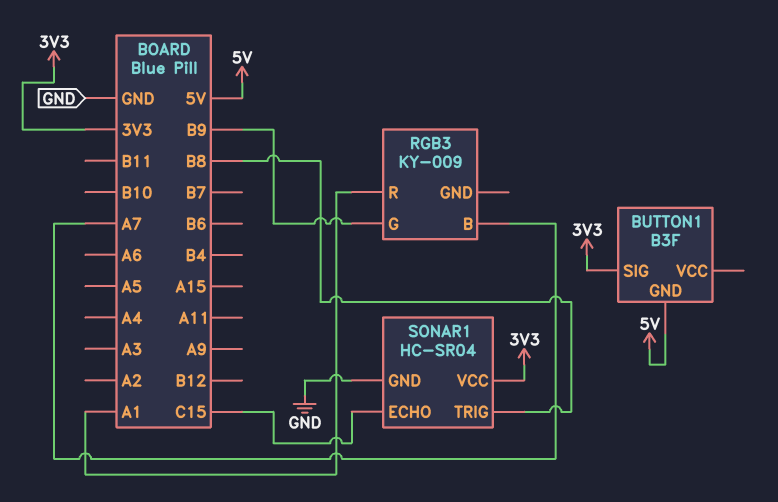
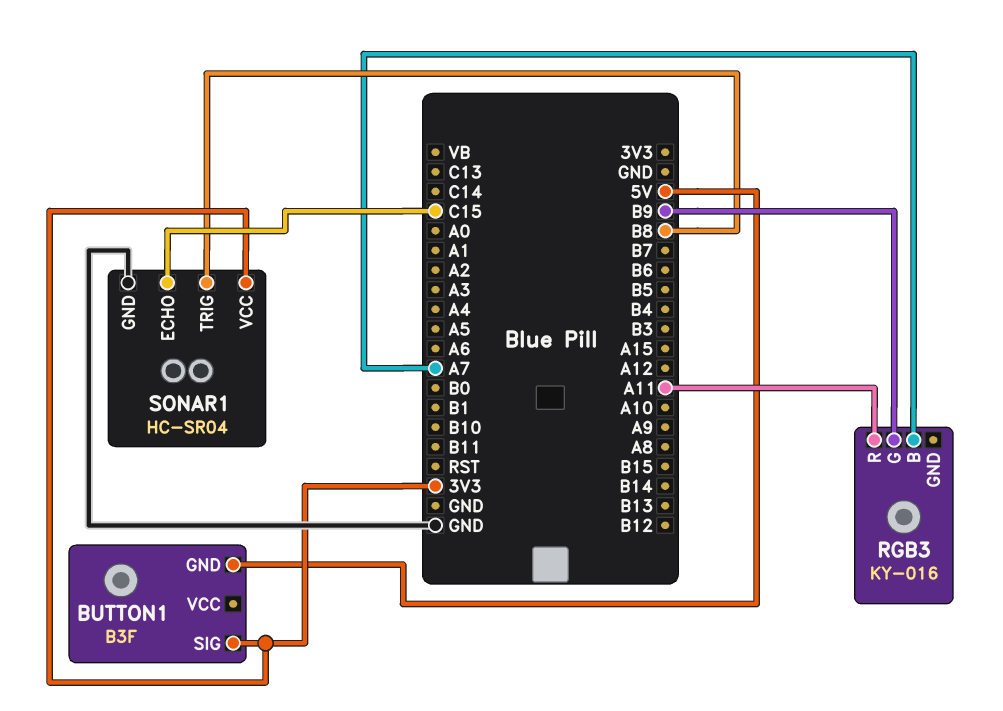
RGB3: KY-009 -> KY-016
RGB3 pin R: A1 -> A11

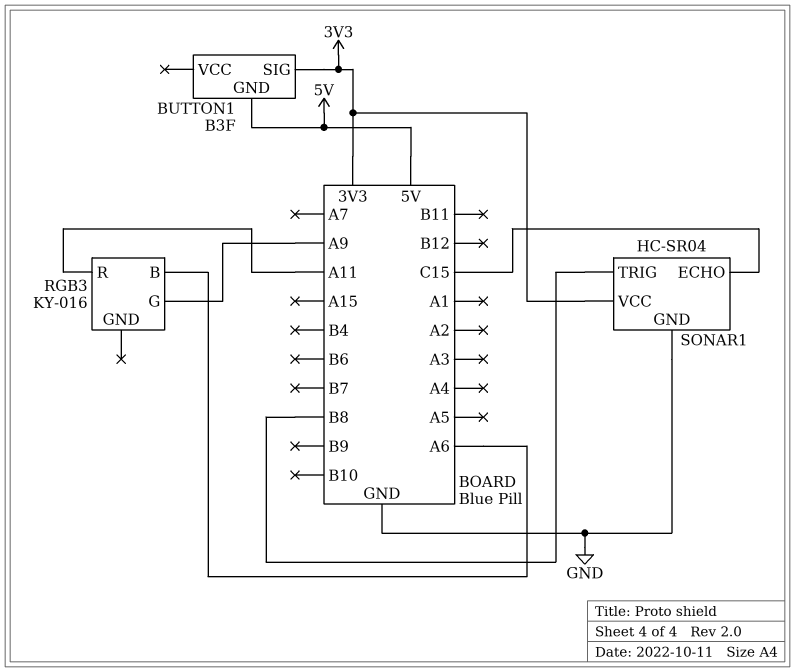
RGB3 pin B: A7 -> A6
RGB3 pin G: B9 -> A9

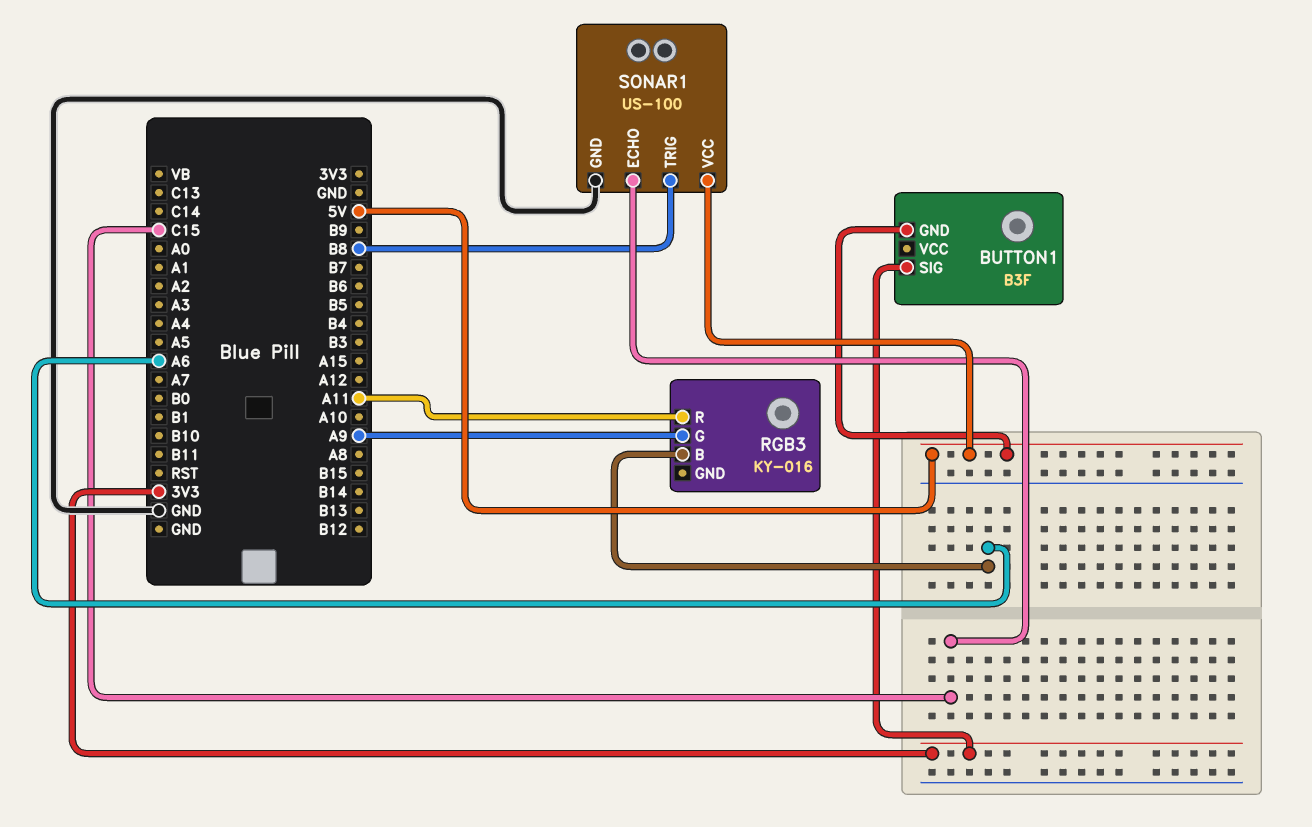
SONAR1: HC-SR04 -> US-100
SONAR1 pin VCC: 3V3 -> 5V

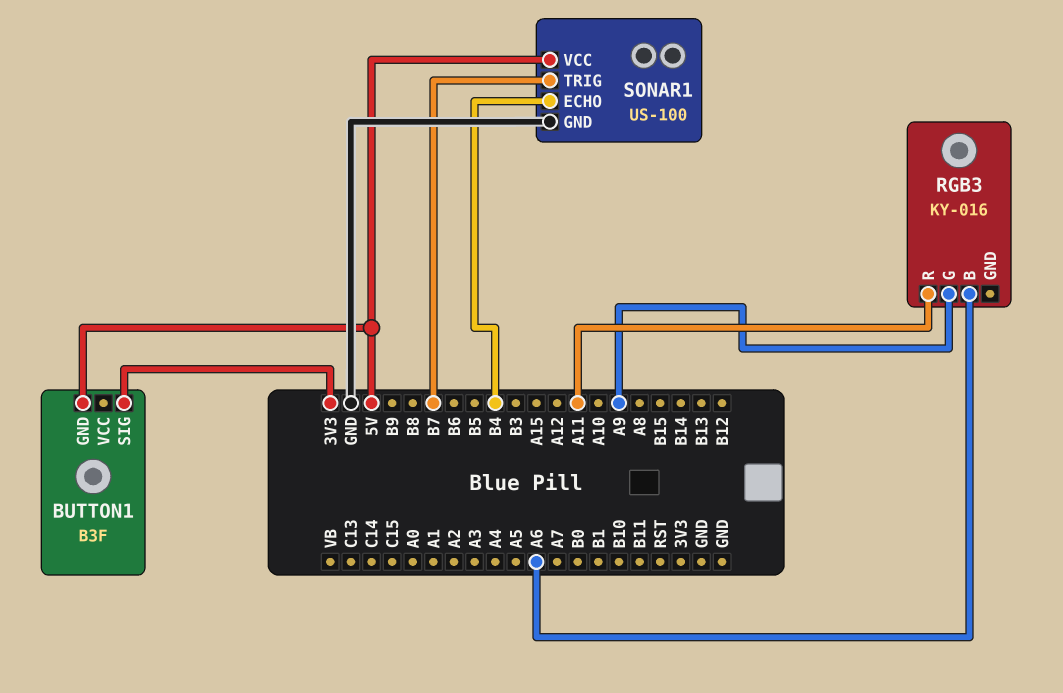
SONAR1 pin ECHO: C15 -> B4
SONAR1 pin TRIG: B8 -> B7

